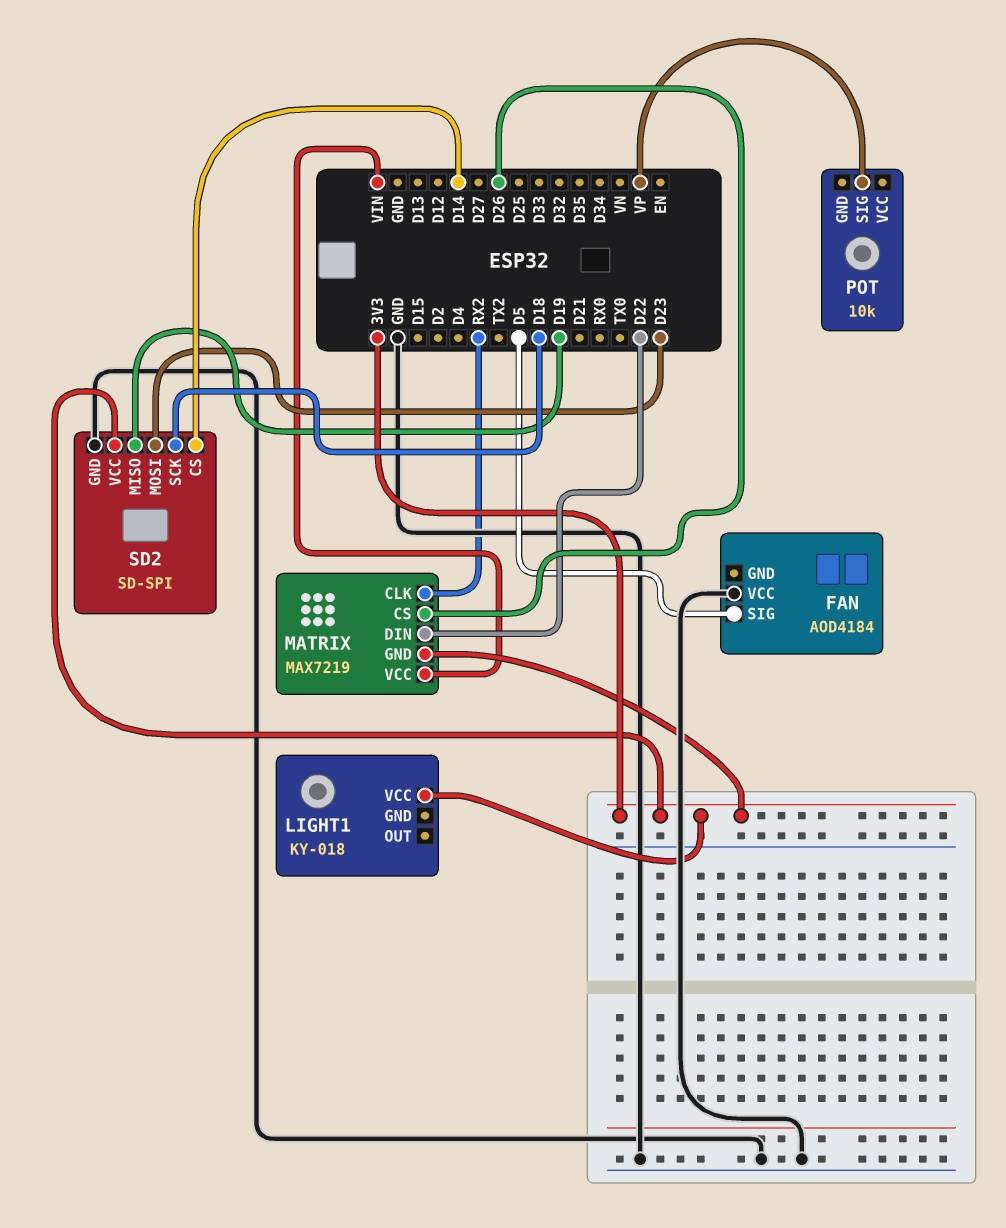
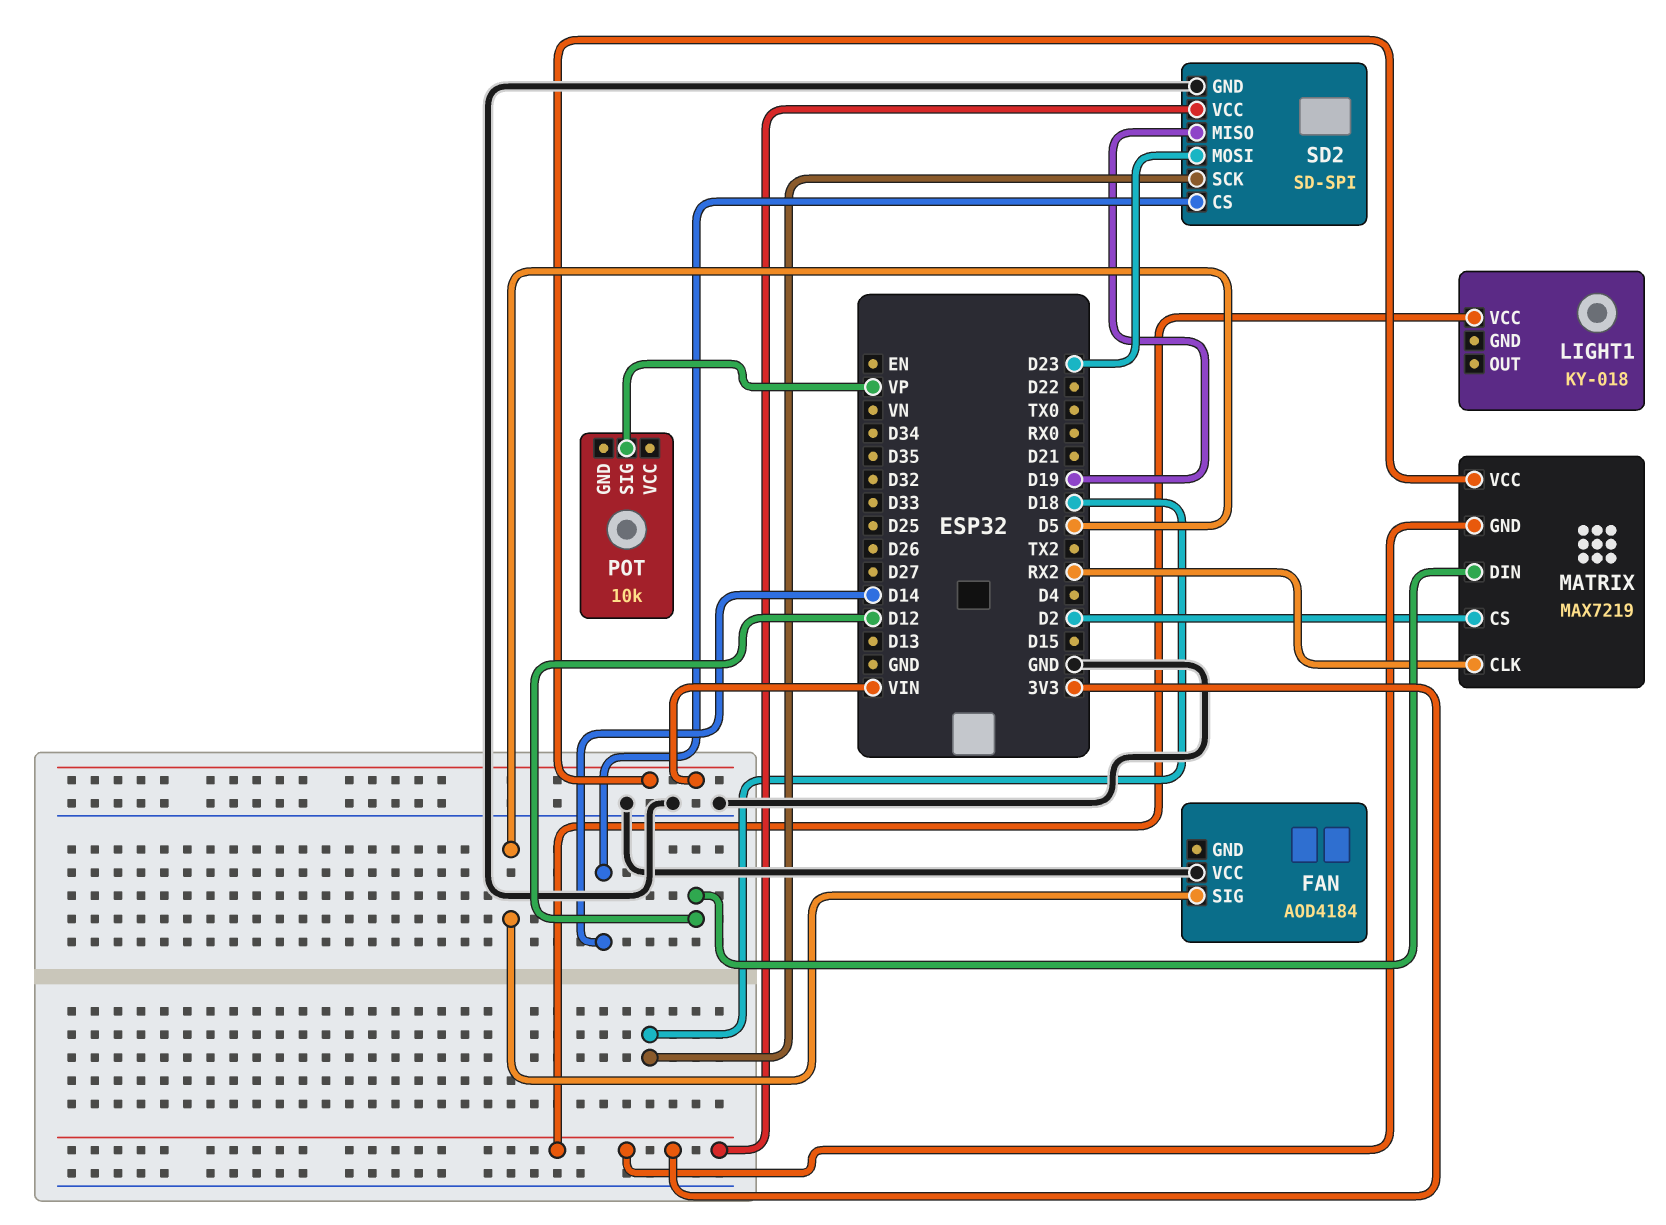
MATRIX pin CS: D26 -> D2
MATRIX pin DIN: D22 -> D12

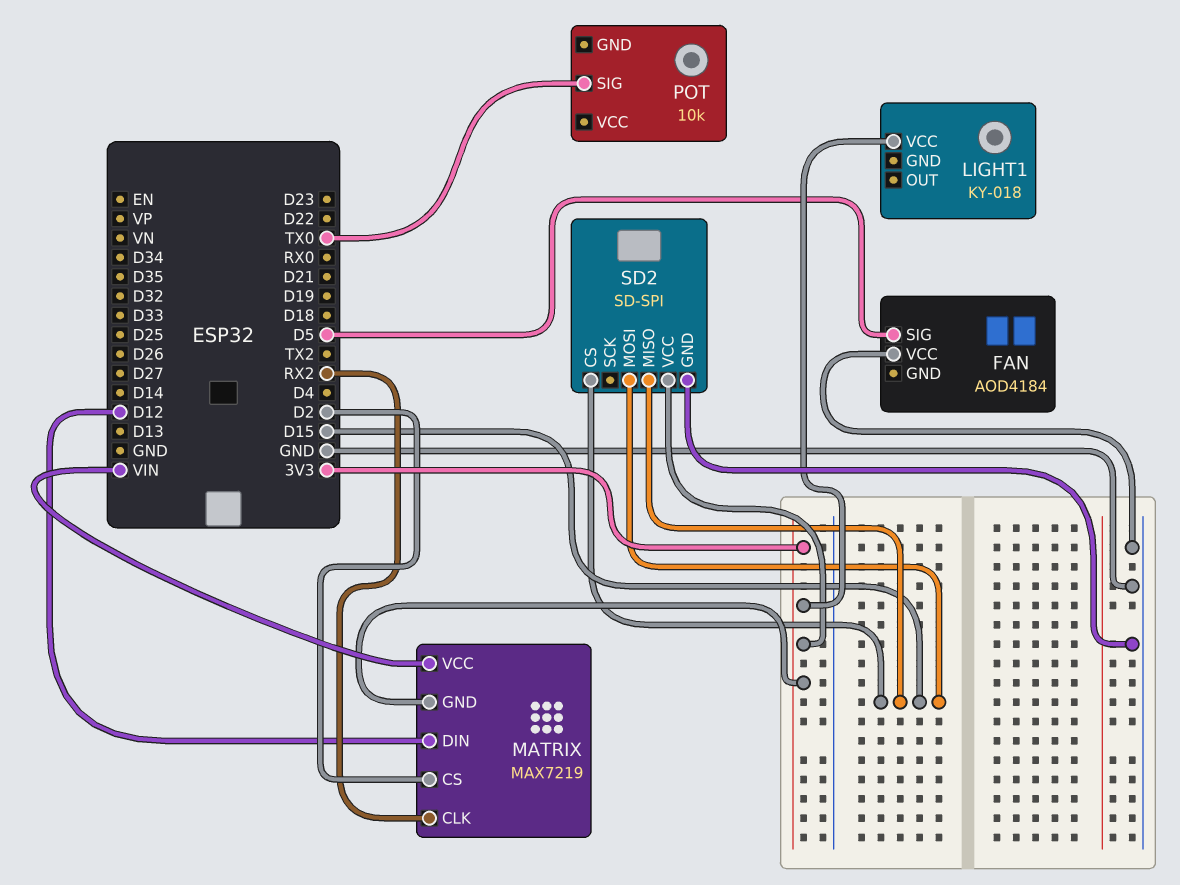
POT pin SIG: VP -> TX0
SD2 pin CS: D14 -> D15
SD2 pin MISO: D19 -> D15
SD2 pin MOSI: D23 -> D15
SD2 pin SCK: D18 -> none

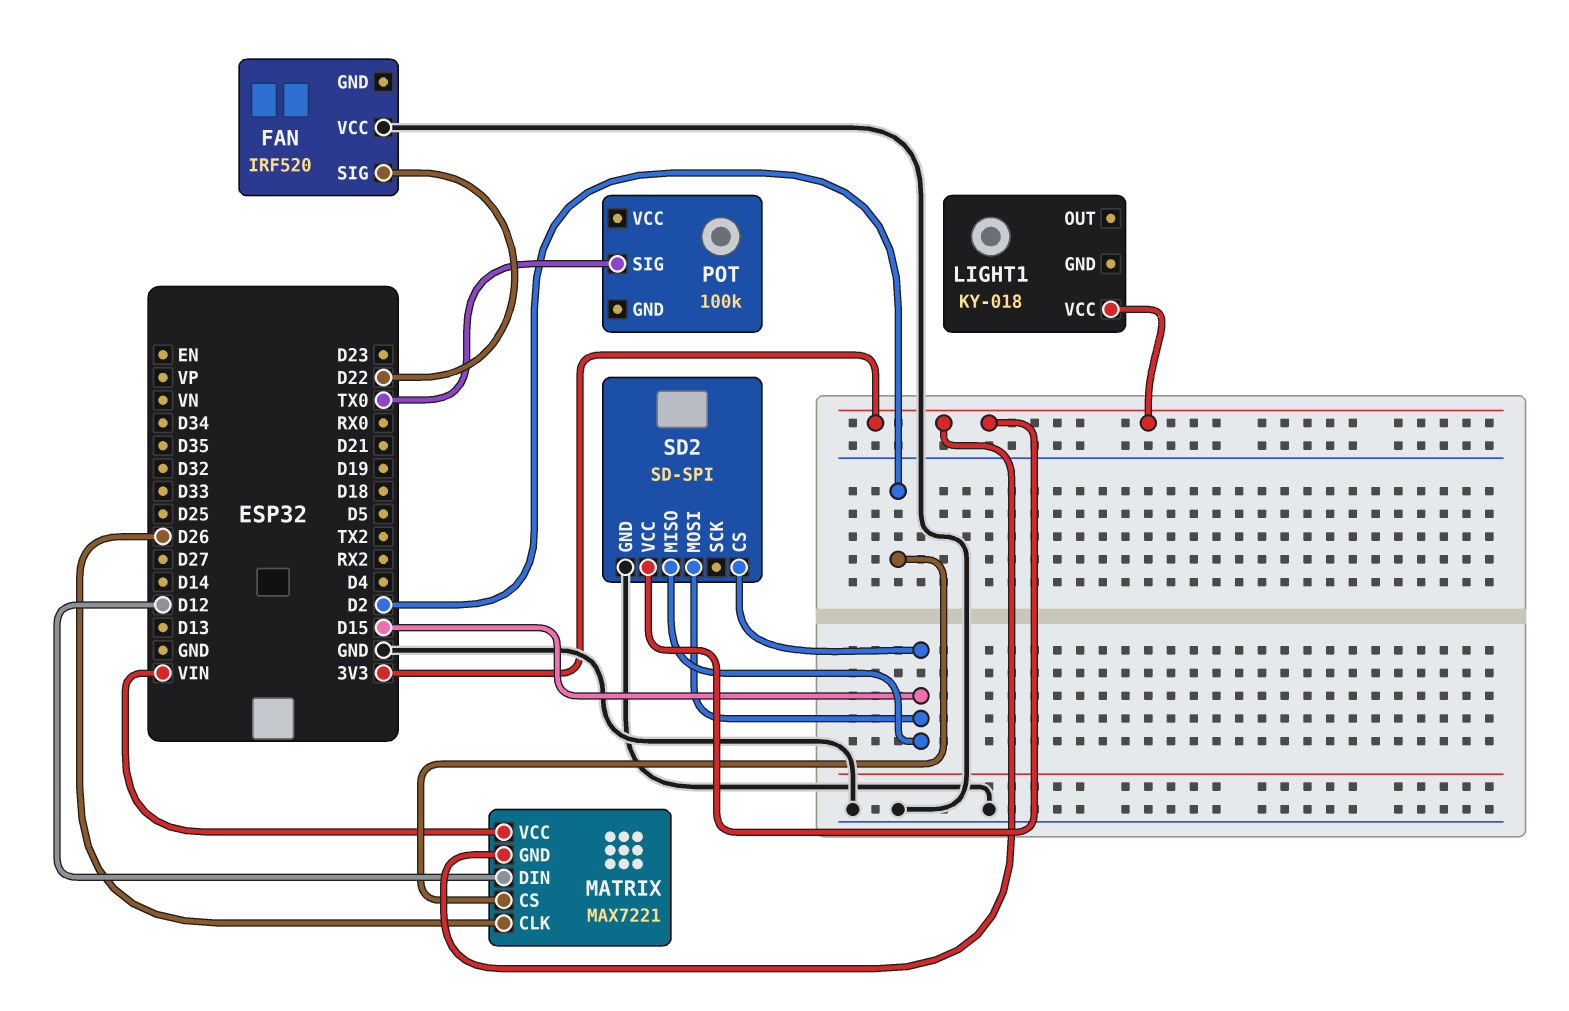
FAN: AOD4184 -> IRF520
FAN pin SIG: D5 -> D22
MATRIX: MAX7219 -> MAX7221
MATRIX pin CLK: RX2 -> D26
POT: 10k -> 100k

